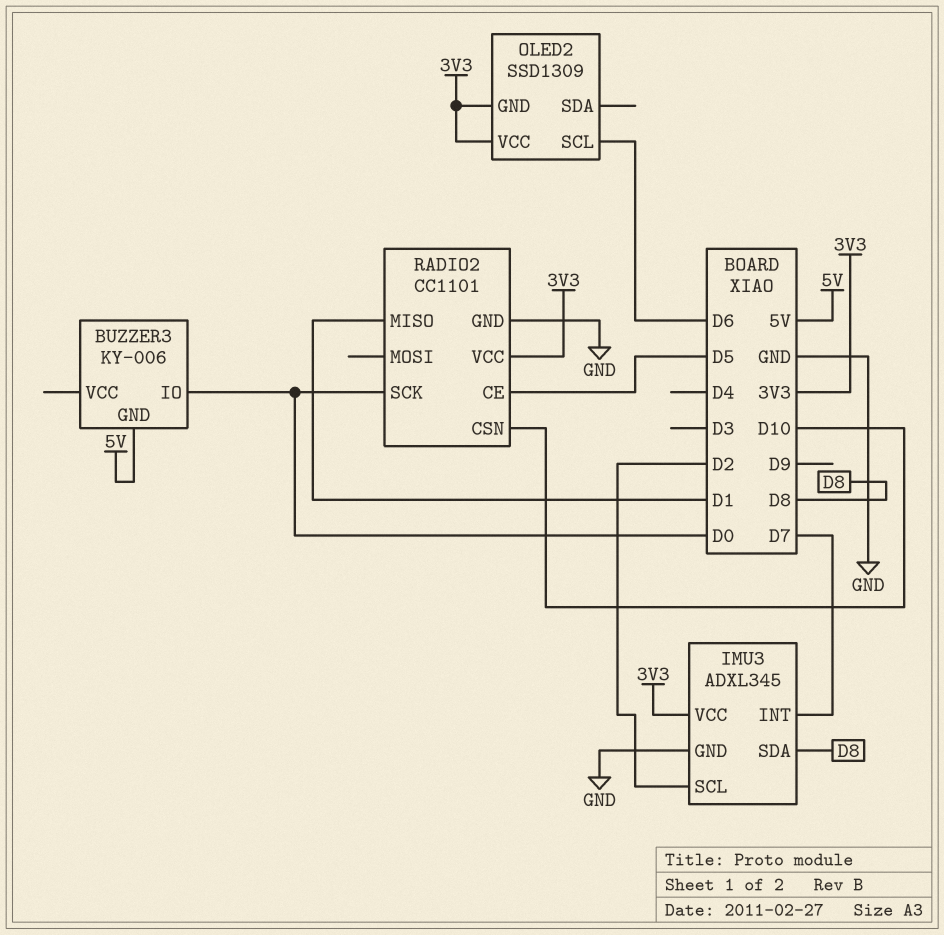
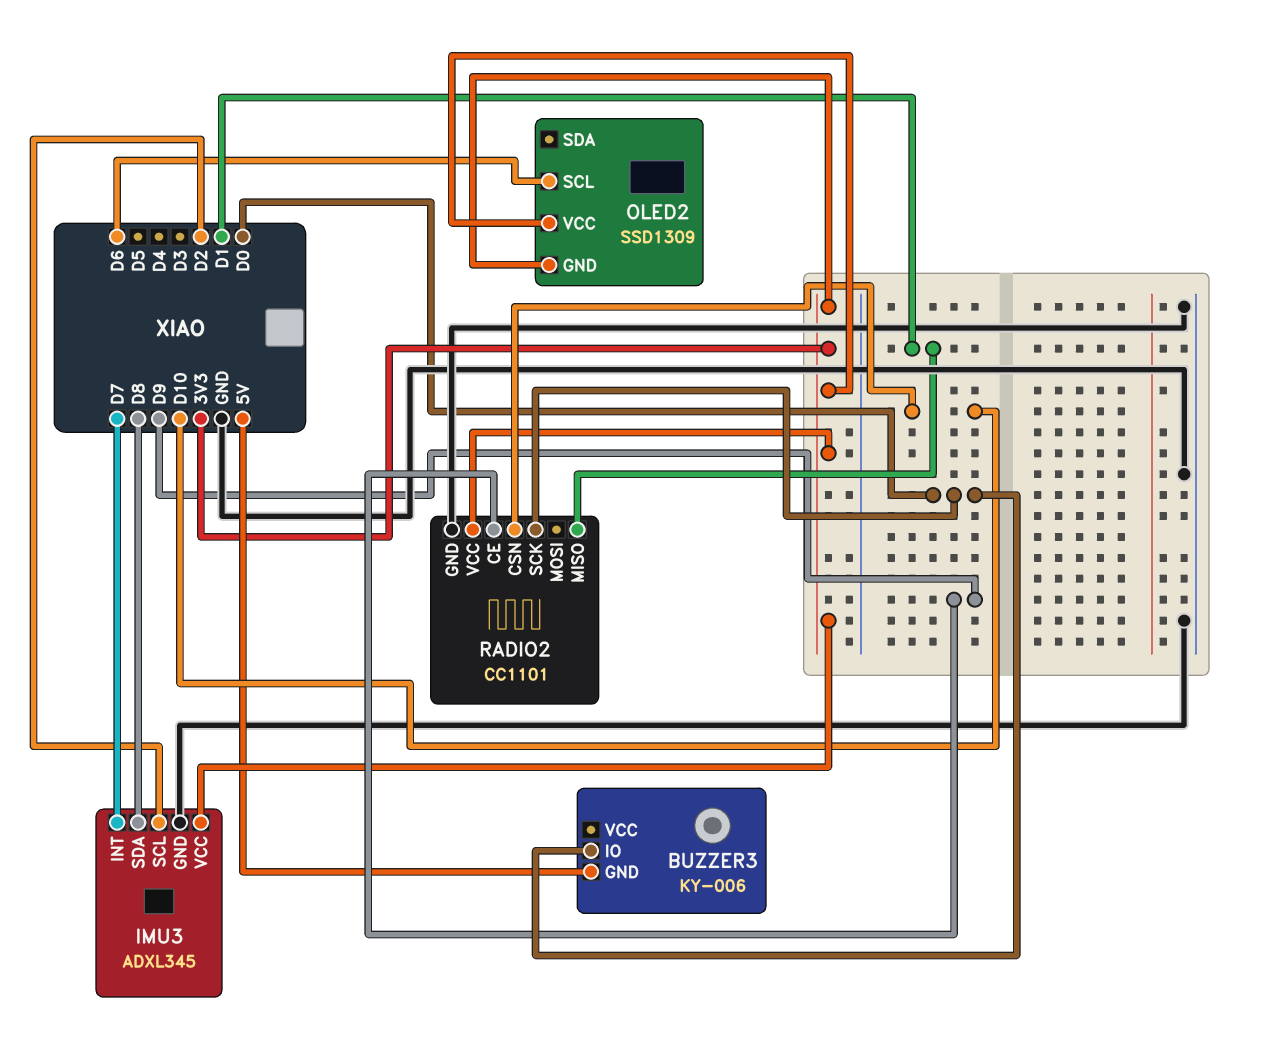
RADIO2 pin CE: D5 -> D9

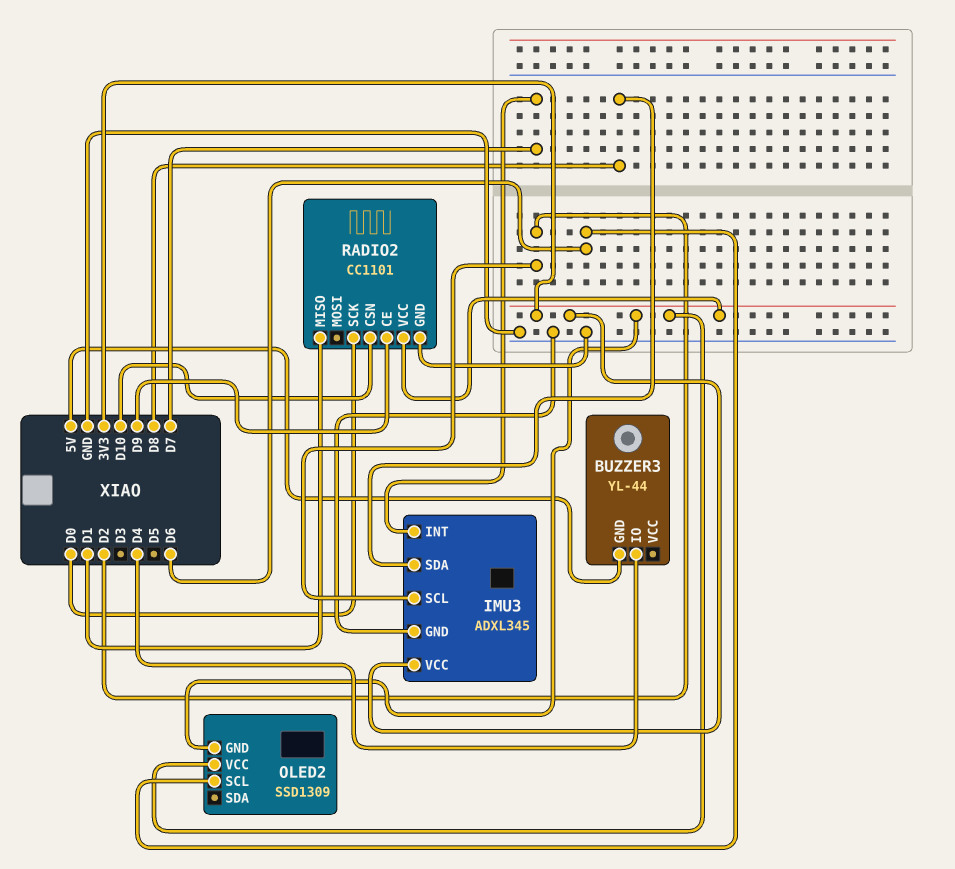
BUZZER3: KY-006 -> YL-44
BUZZER3 pin IO: D0 -> D4

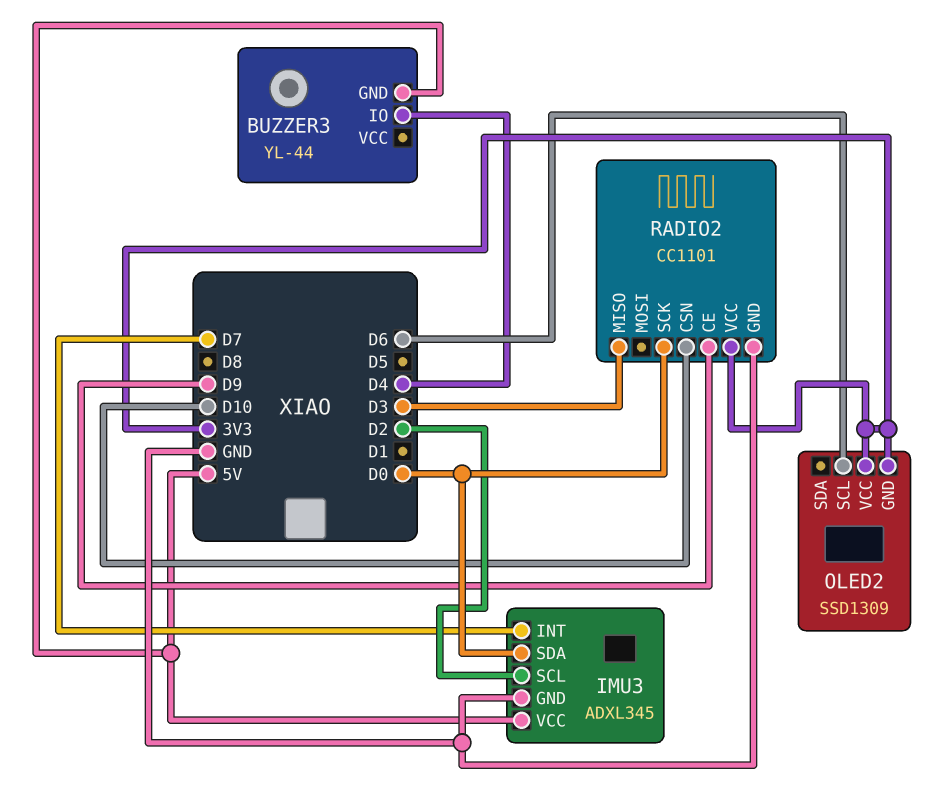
IMU3 pin SDA: D8 -> D0
IMU3 pin VCC: 3V3 -> 5V
RADIO2 pin MISO: D1 -> D3

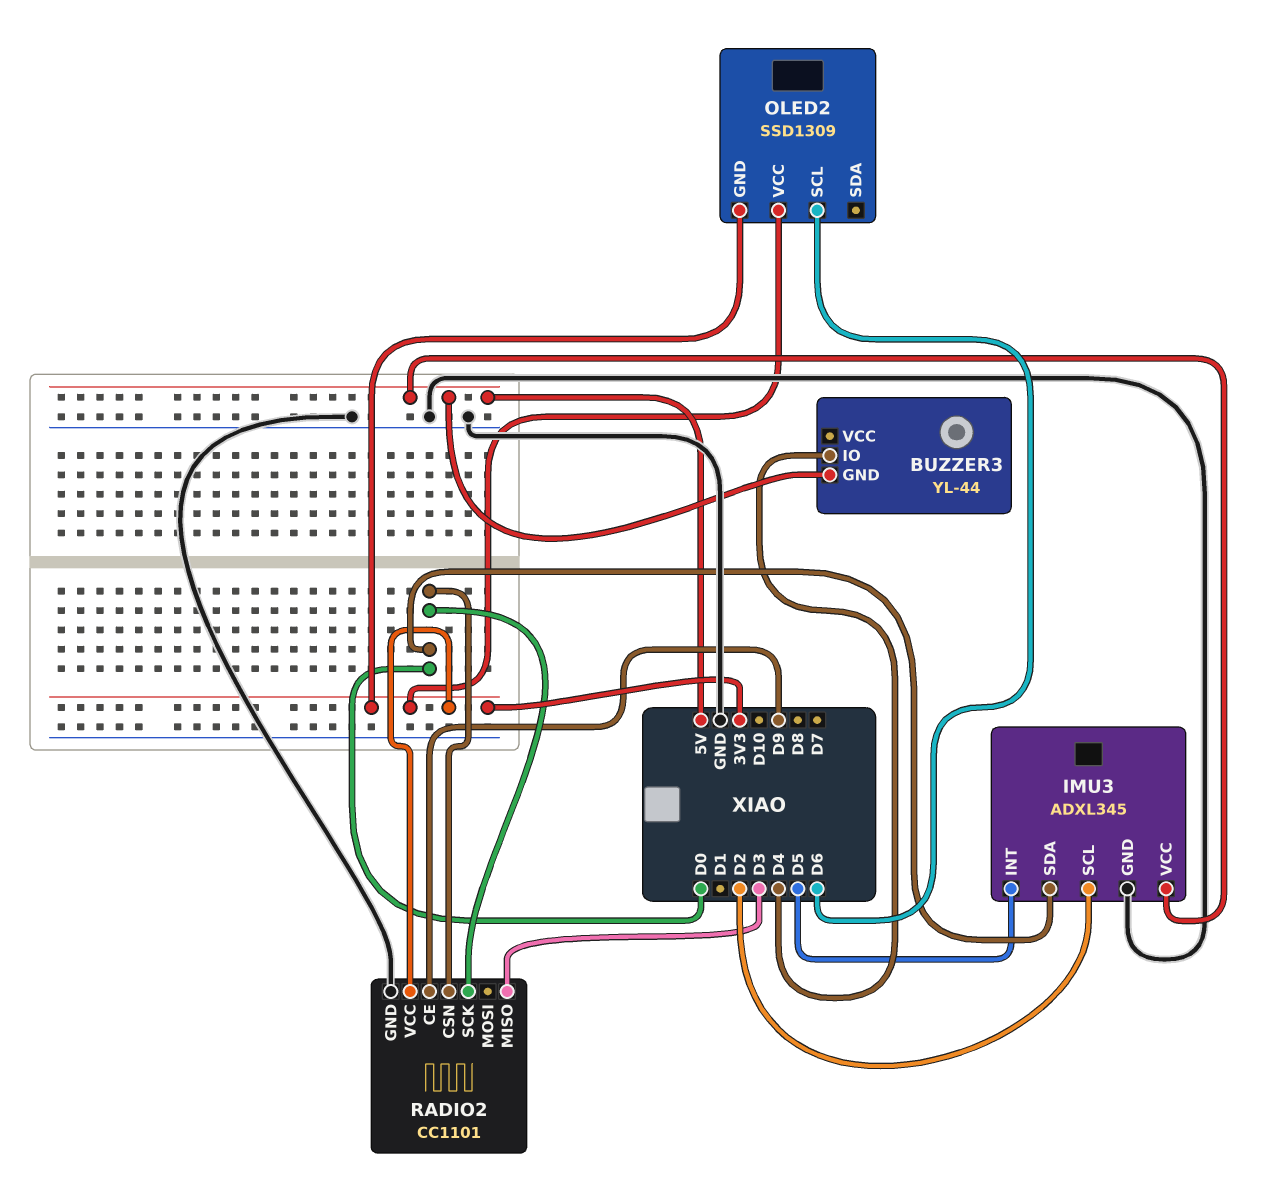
IMU3 pin INT: D7 -> D5
RADIO2 pin CSN: D10 -> D0

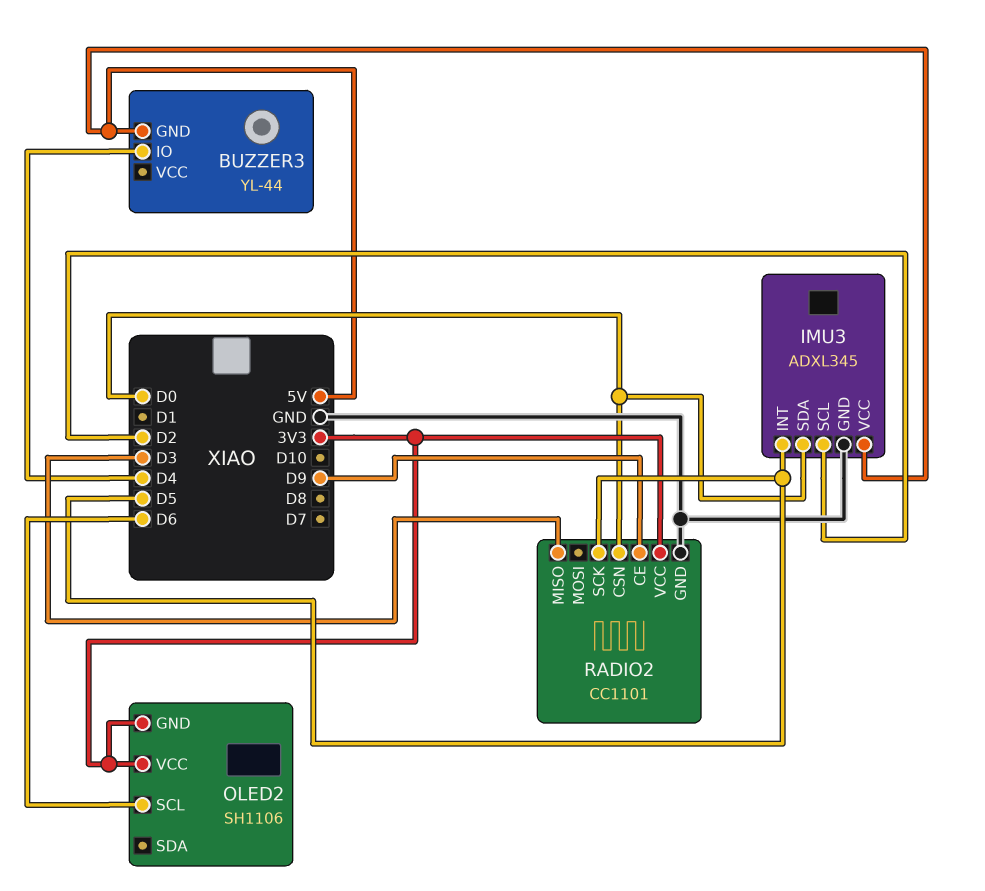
OLED2: SSD1309 -> SH1106
RADIO2 pin SCK: D0 -> D5

